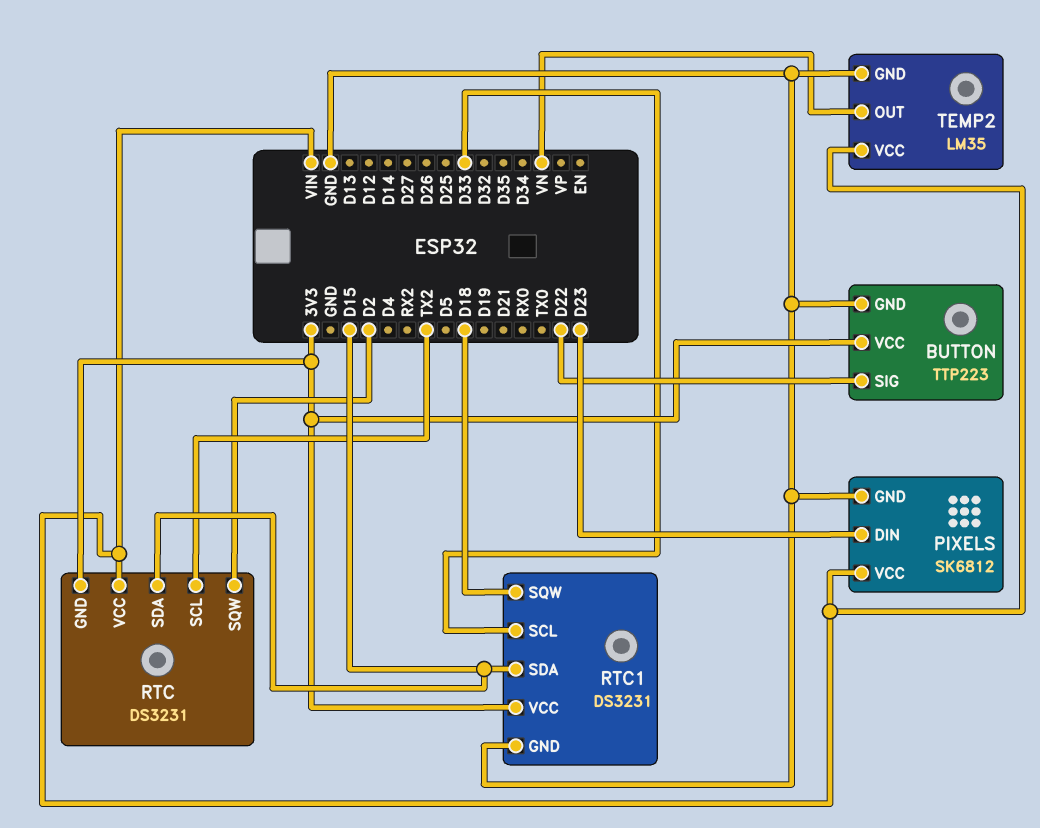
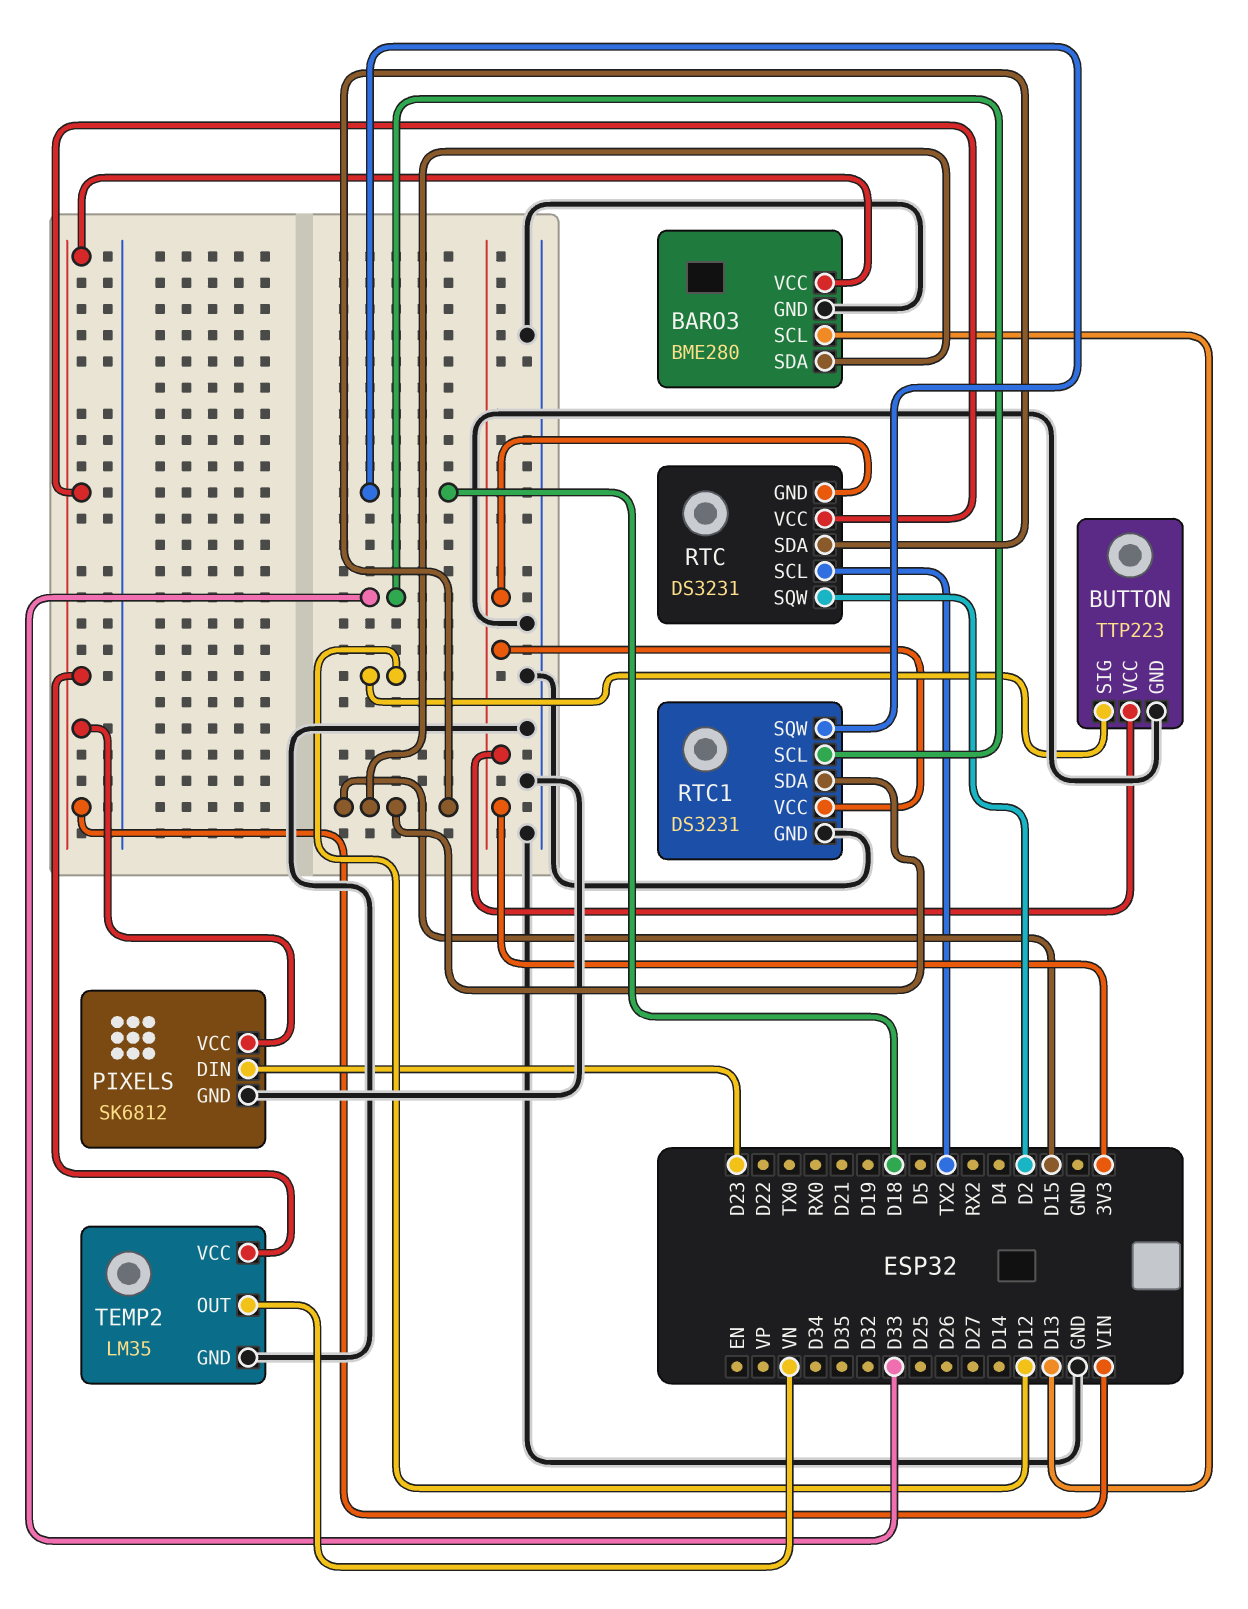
BARO3: none -> BME280
BARO3 pin GND: none -> GND
BARO3 pin SCL: none -> D13
BARO3 pin SDA: none -> D15
BARO3 pin VCC: none -> VIN
BUTTON pin SIG: D22 -> D12

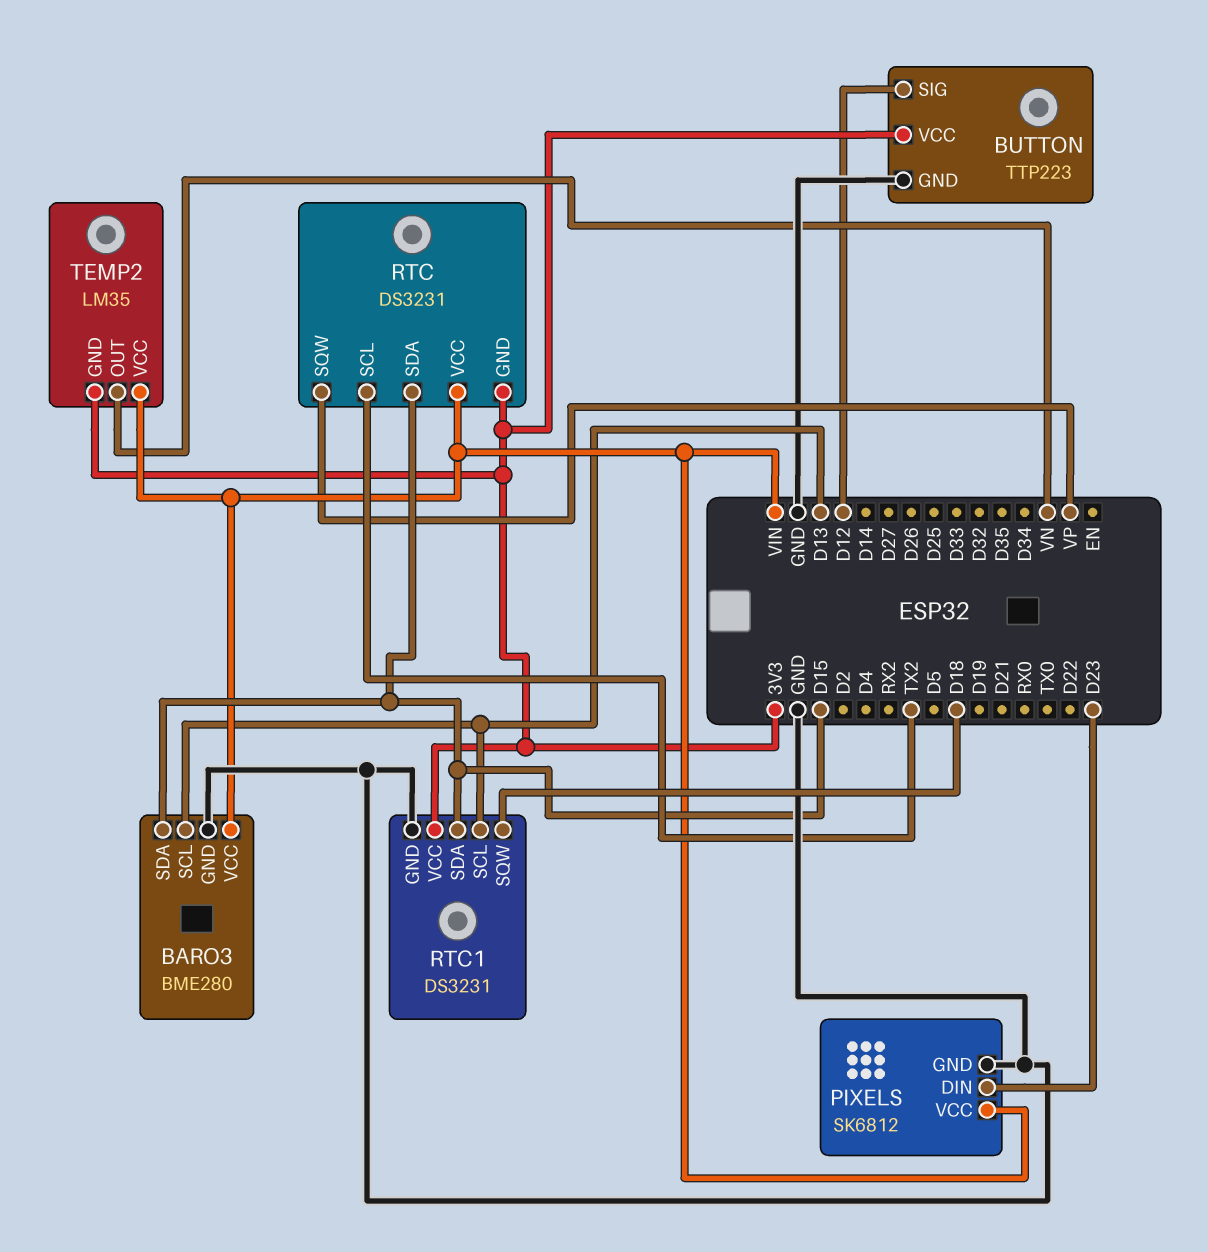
RTC pin SQW: D2 -> VP
RTC1 pin SCL: D33 -> D13
TEMP2 pin GND: GND -> 3V3

